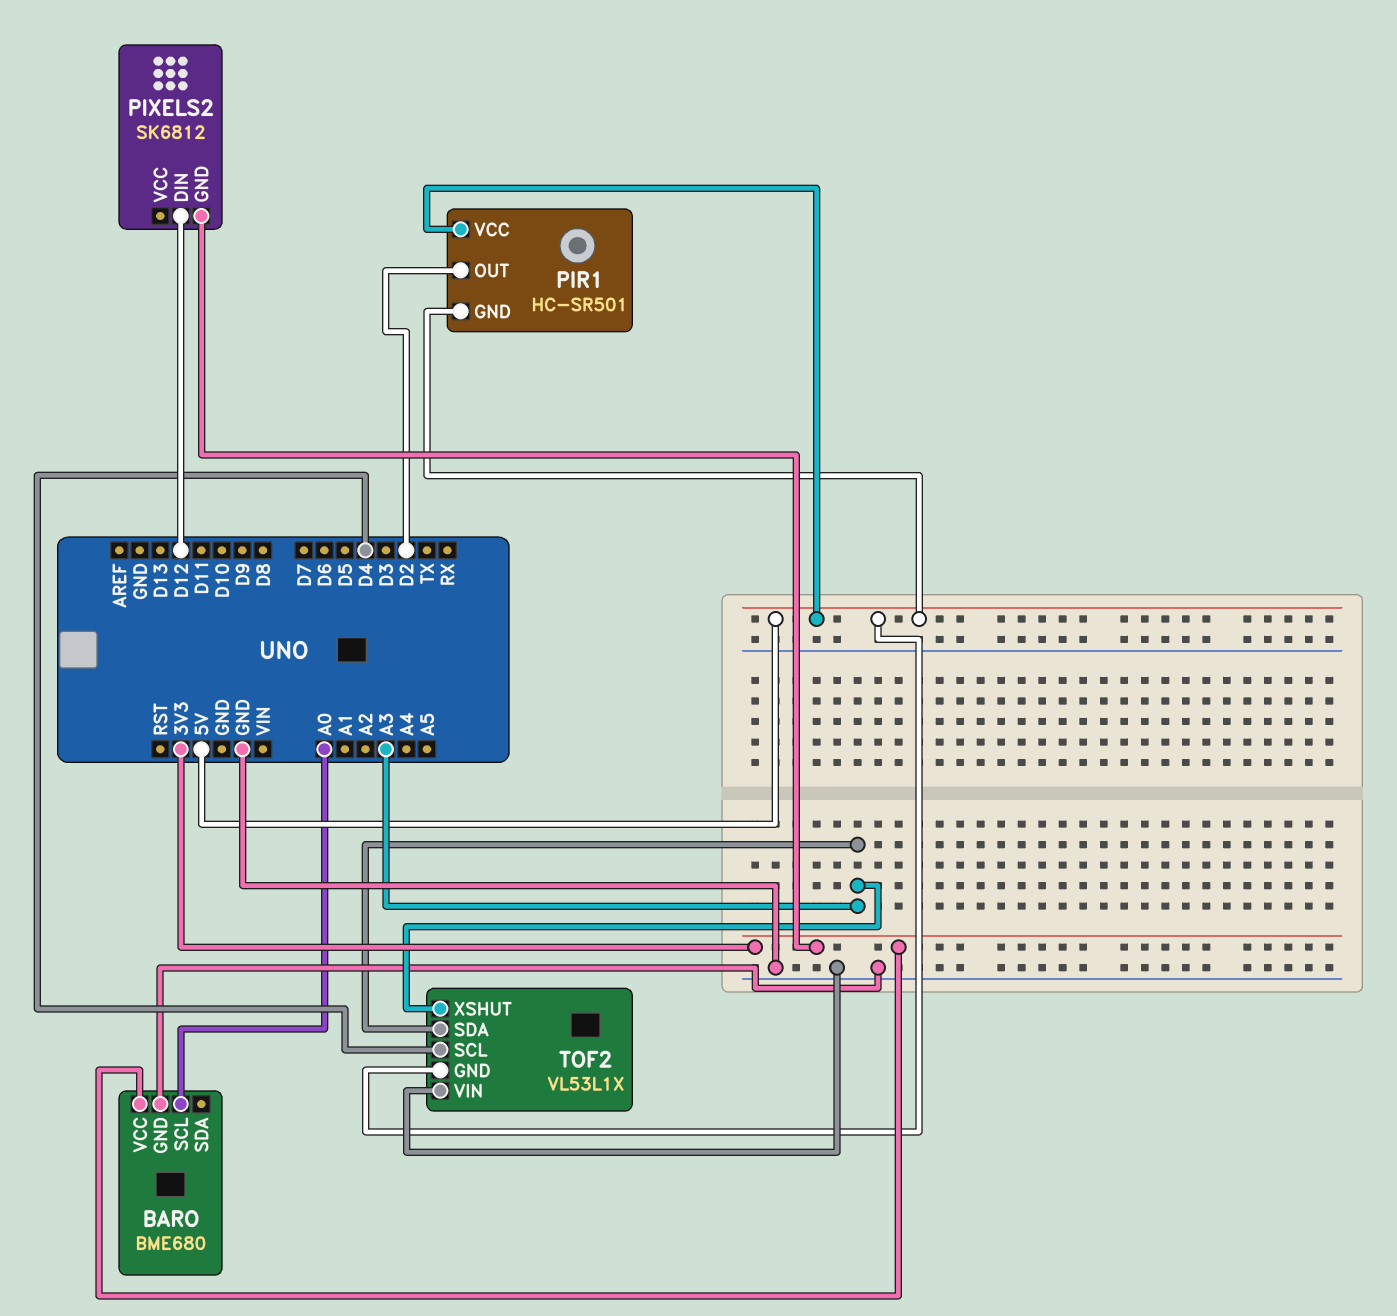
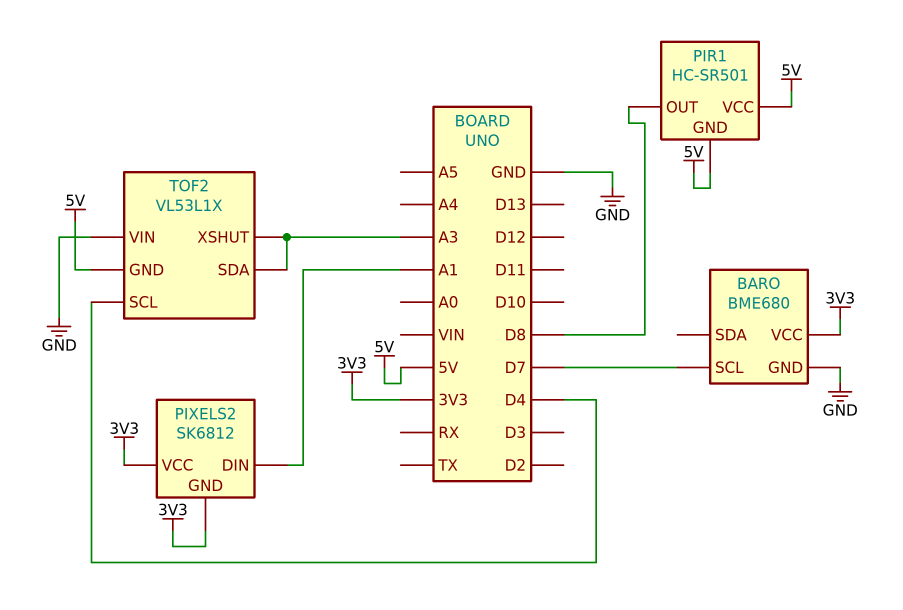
BARO pin SCL: A0 -> D7
PIR1 pin OUT: D2 -> D8
PIXELS2 pin DIN: D12 -> A1
PIXELS2 pin VCC: none -> 3V3

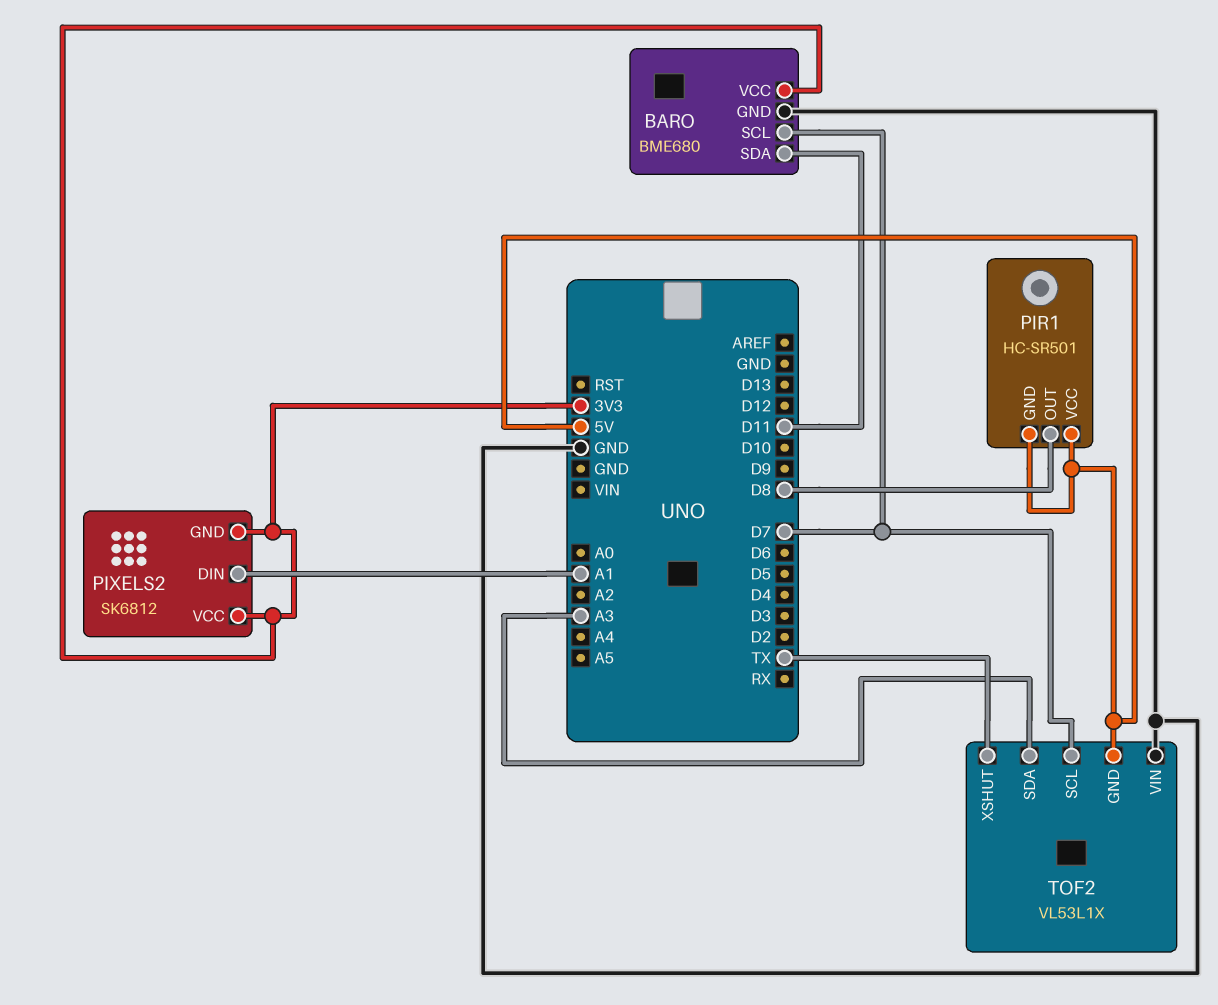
BARO pin SDA: none -> D11
TOF2 pin SCL: D4 -> D7
TOF2 pin XSHUT: A3 -> TX

